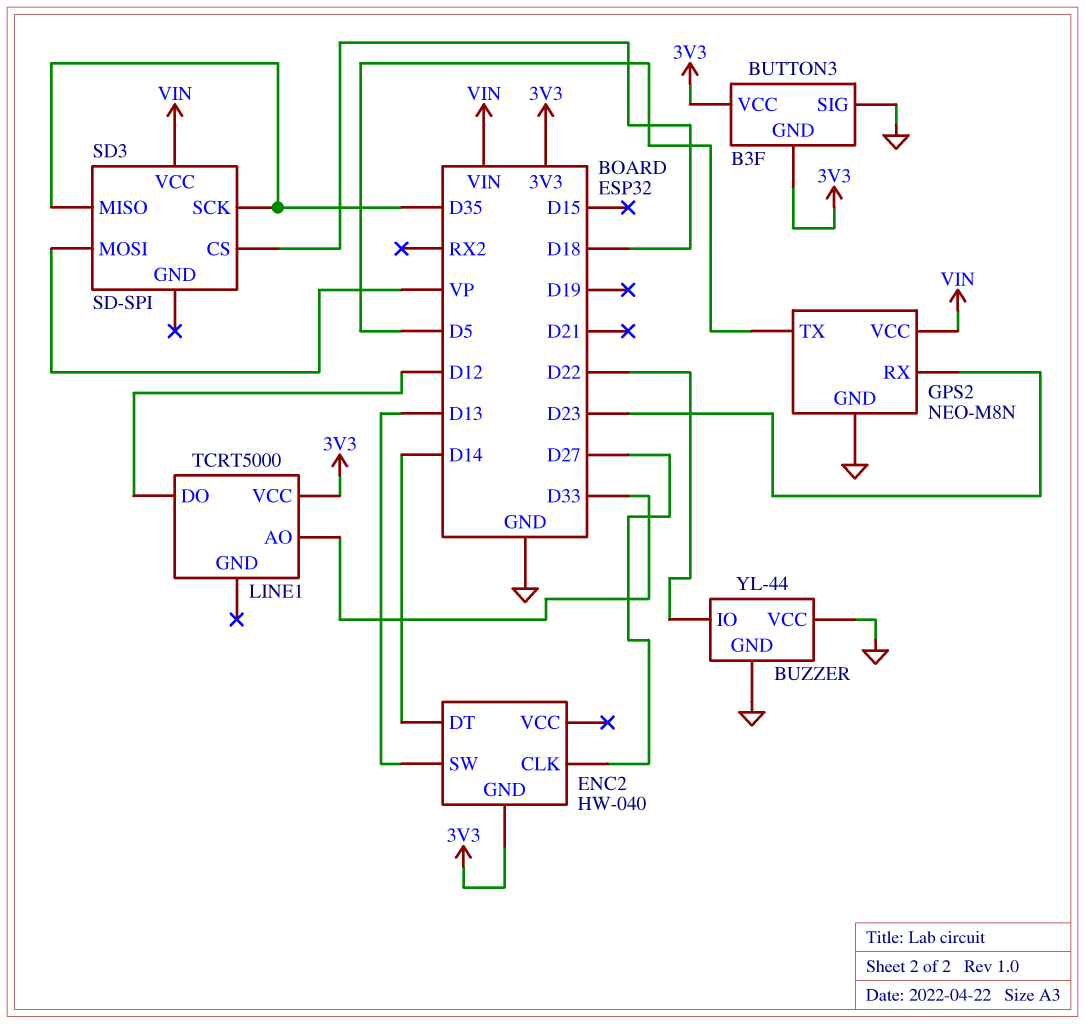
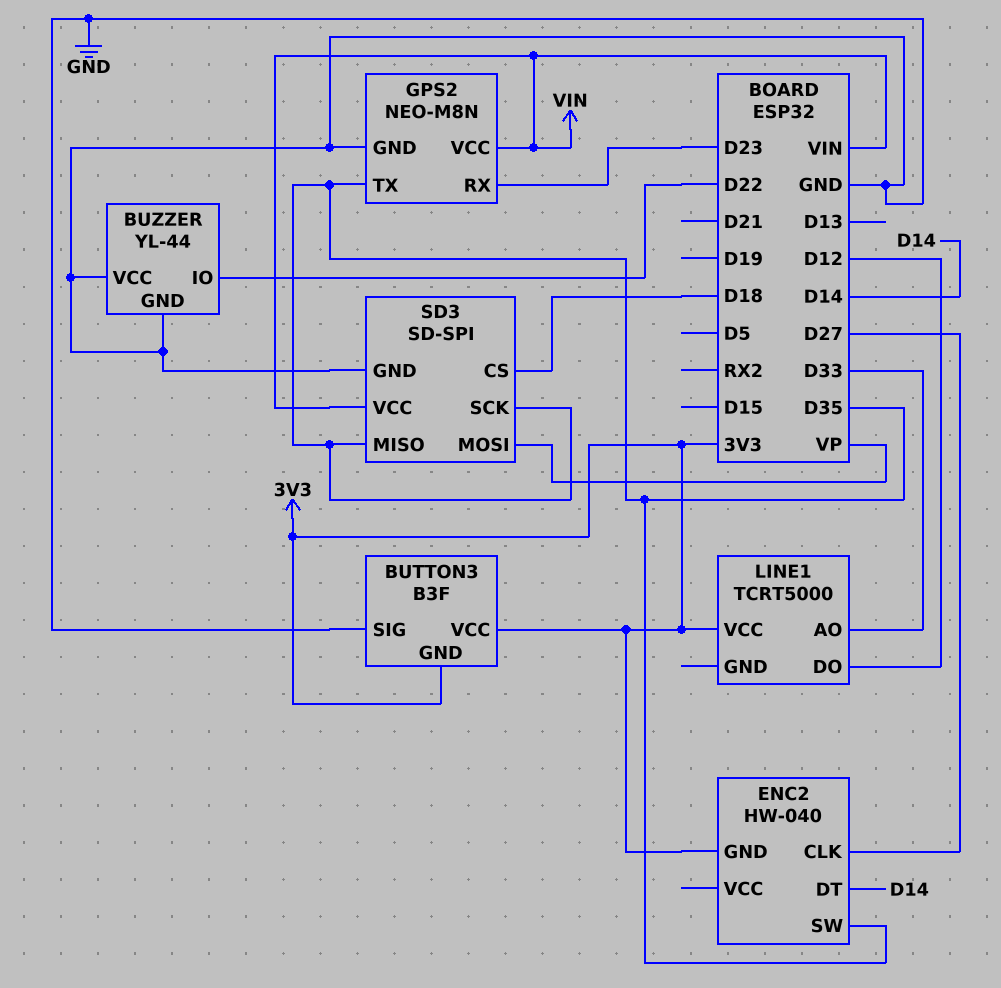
ENC2 pin SW: D13 -> D35
GPS2 pin TX: D5 -> D35
SD3 pin GND: none -> GND

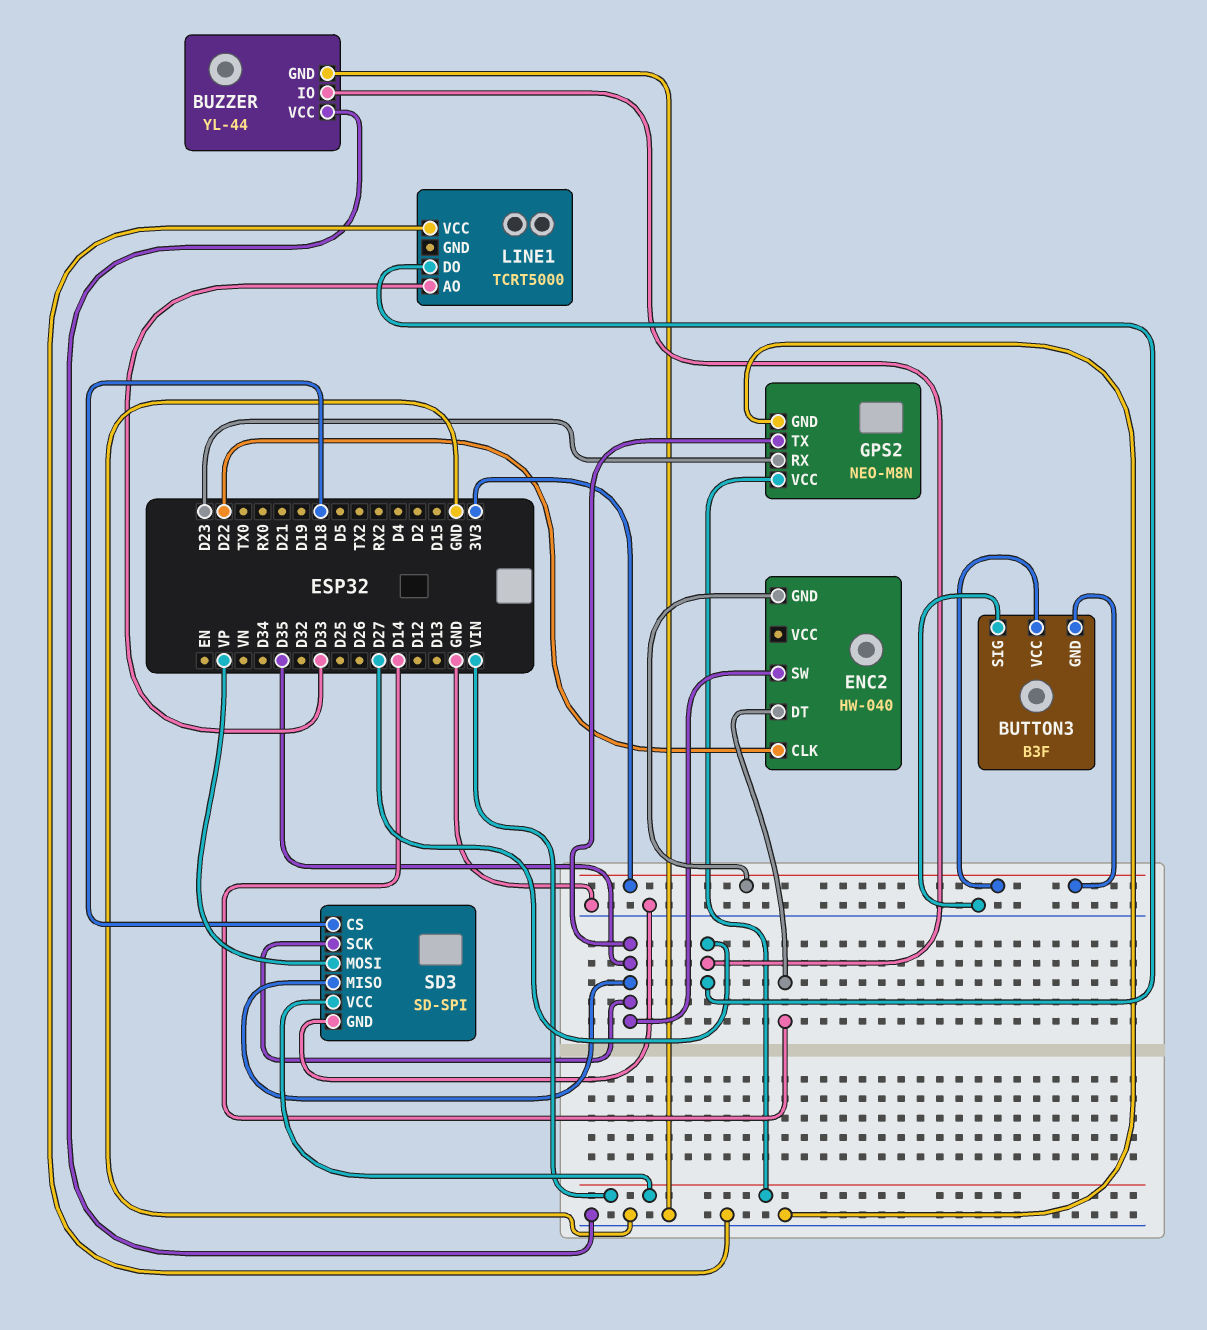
BUZZER pin IO: D22 -> D27
ENC2 pin CLK: D27 -> D22
LINE1 pin DO: D12 -> D27
LINE1 pin VCC: 3V3 -> GND

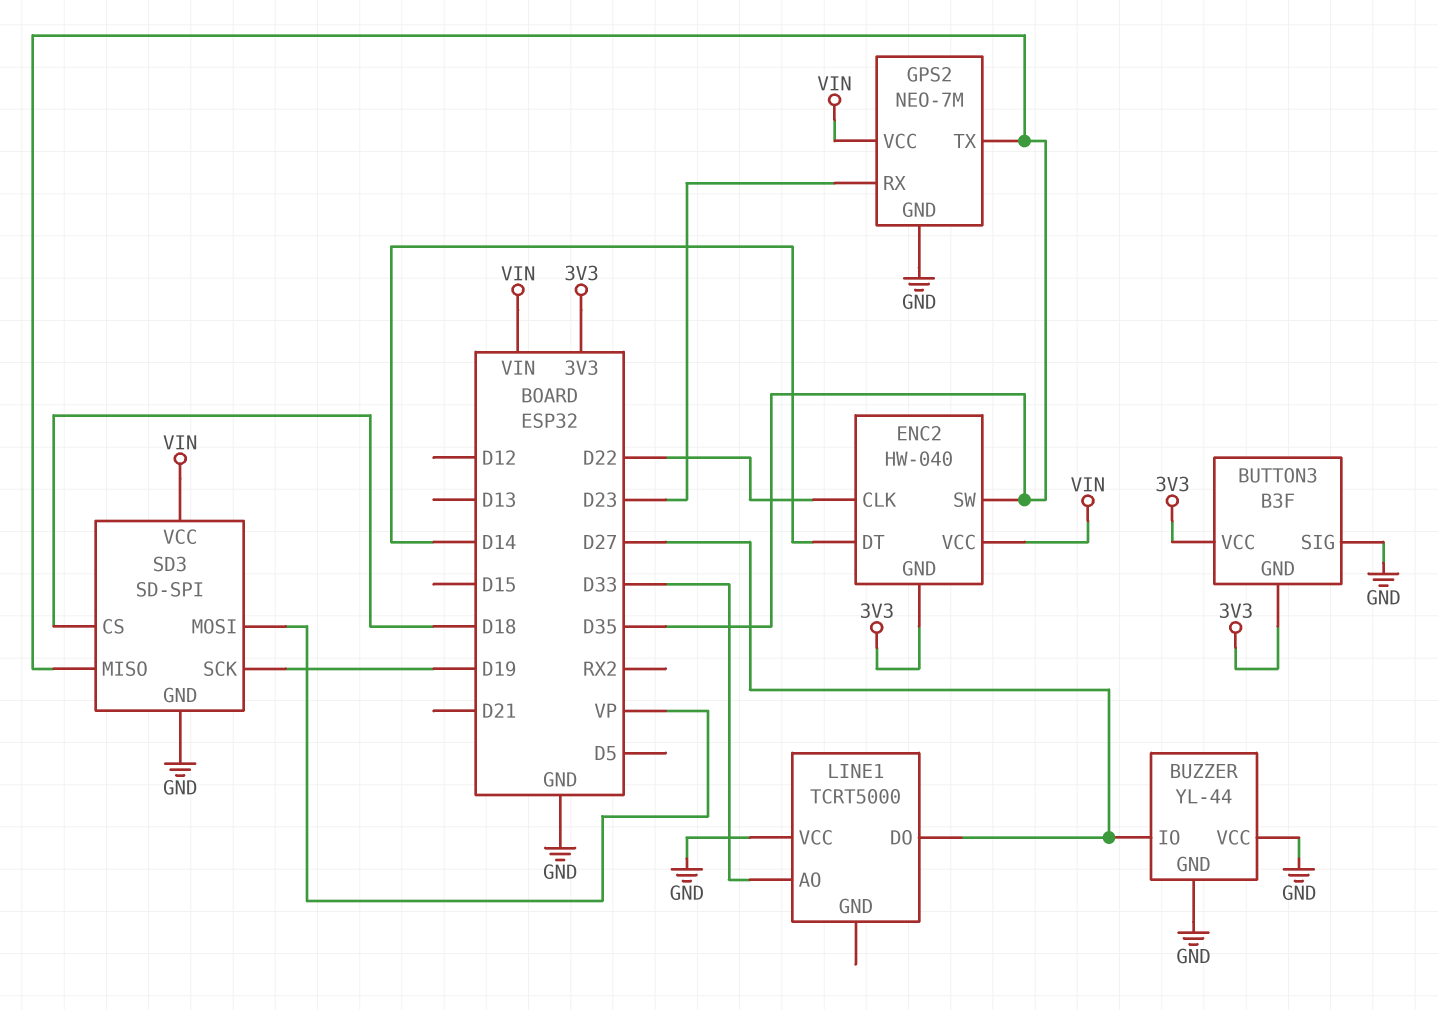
ENC2 pin VCC: none -> VIN
GPS2: NEO-M8N -> NEO-7M
SD3 pin SCK: D35 -> D19

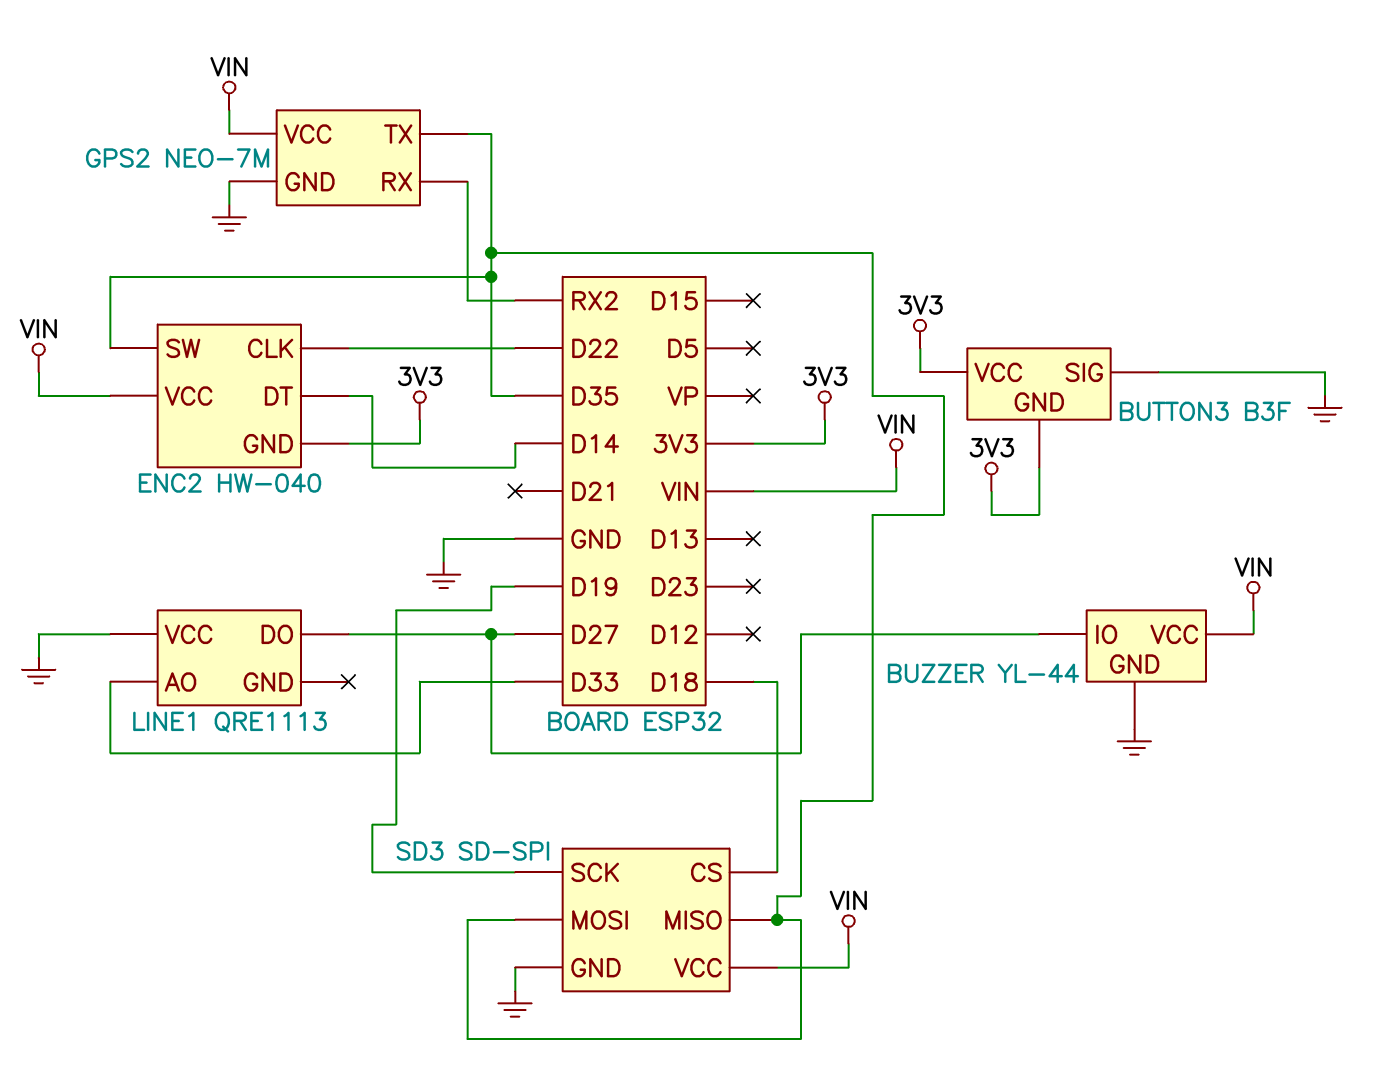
BUZZER pin VCC: GND -> VIN
GPS2 pin RX: D23 -> RX2
LINE1: TCRT5000 -> QRE1113
SD3 pin MOSI: VP -> D35

